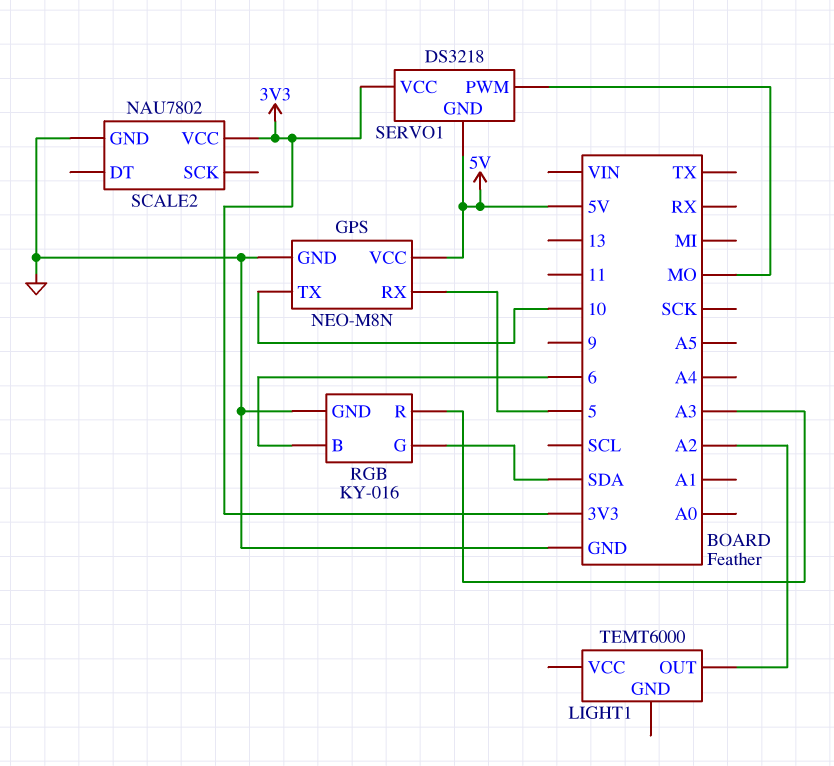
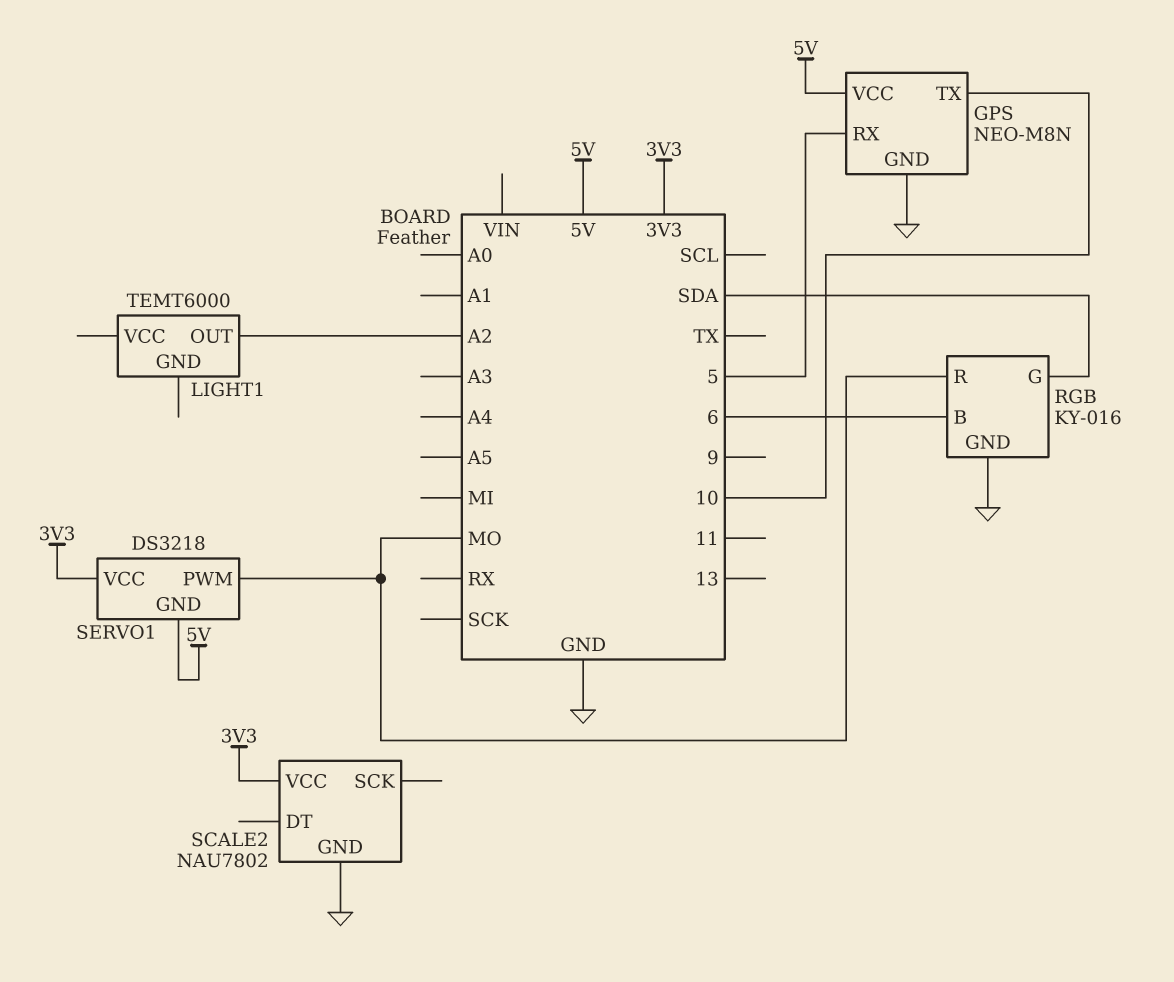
RGB pin R: A3 -> MO

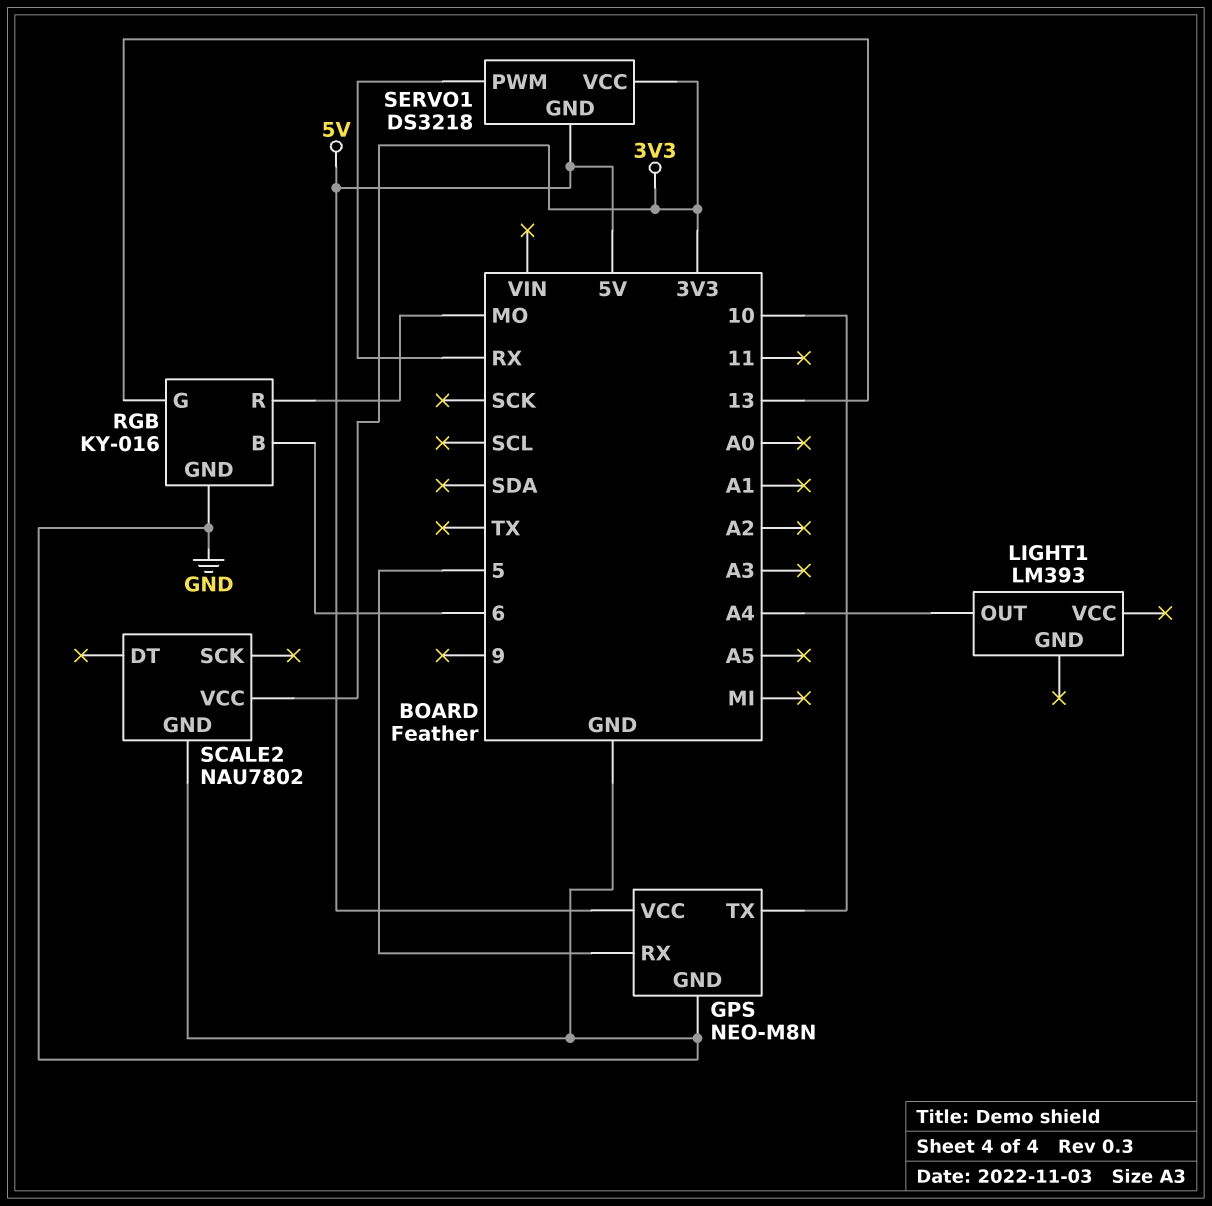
LIGHT1: TEMT6000 -> LM393
LIGHT1 pin OUT: A2 -> A4
RGB pin G: SDA -> 13
SERVO1 pin PWM: MO -> RX

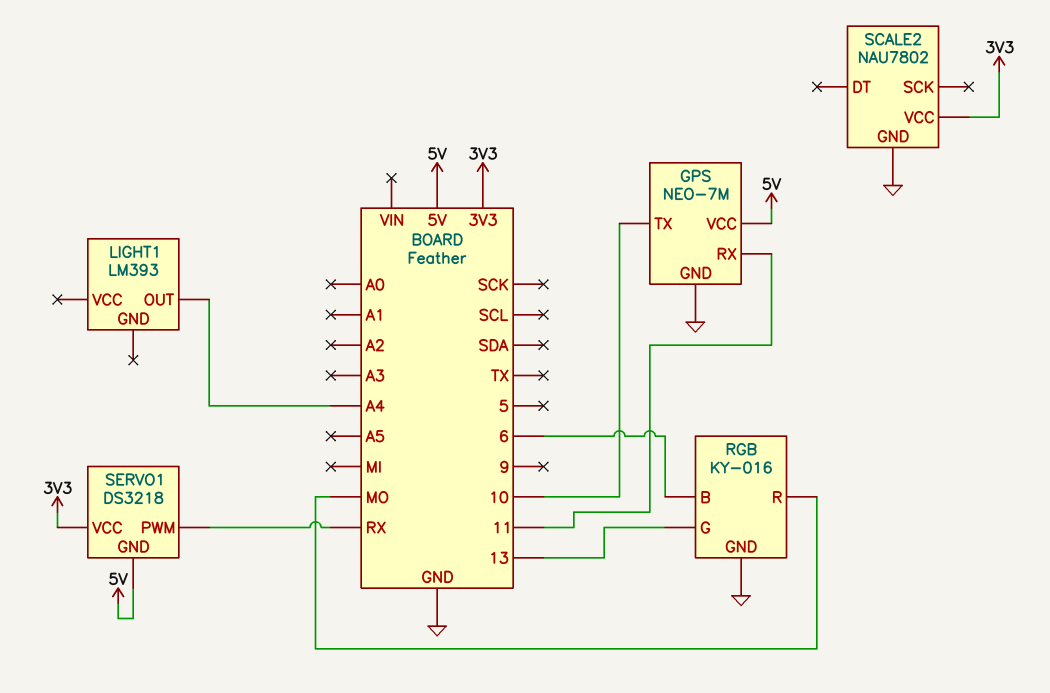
GPS: NEO-M8N -> NEO-7M
GPS pin RX: 5 -> 11

